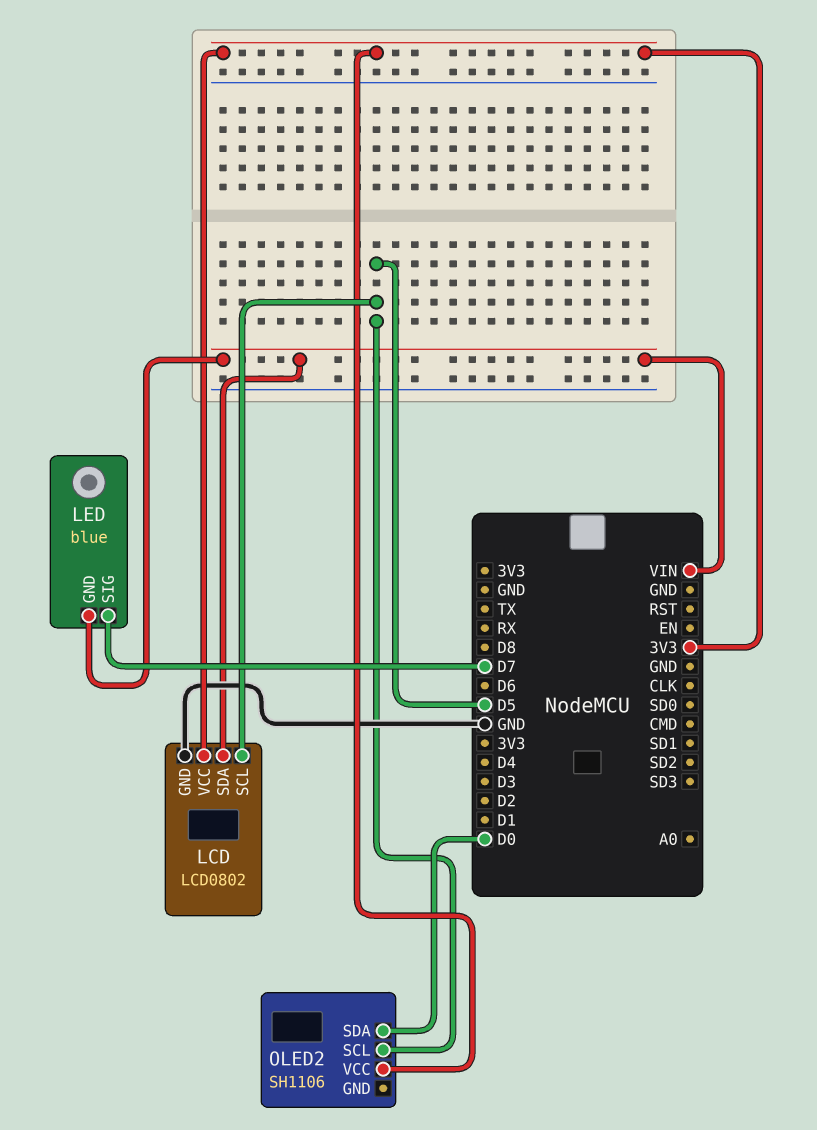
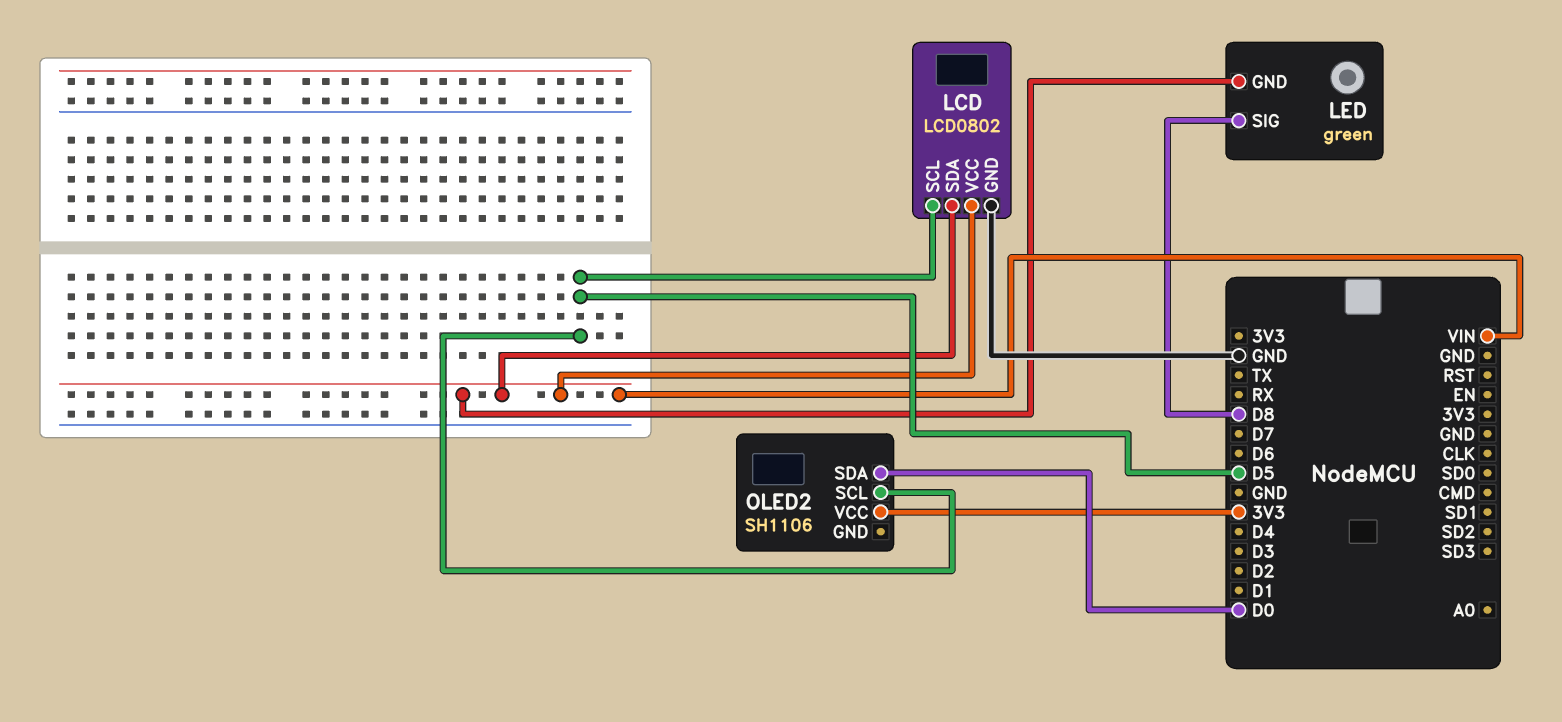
LCD pin VCC: 3V3 -> VIN
LED: blue -> green
LED pin SIG: D7 -> D8

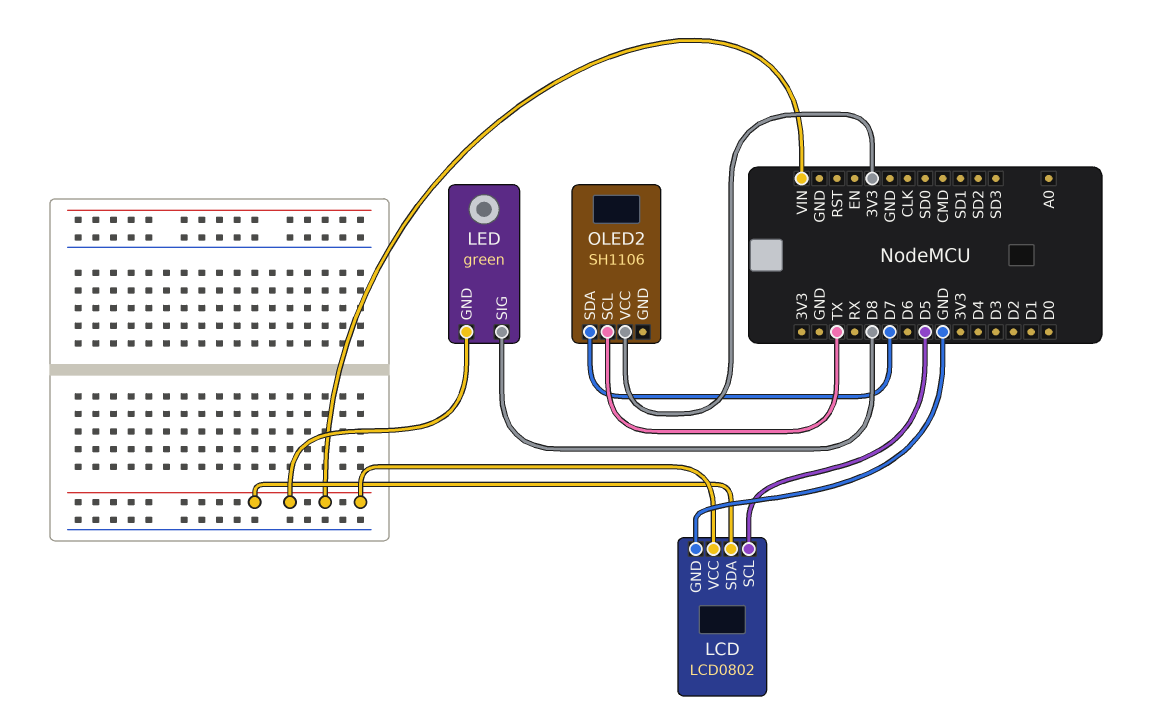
OLED2 pin SCL: D5 -> TX
OLED2 pin SDA: D0 -> D7

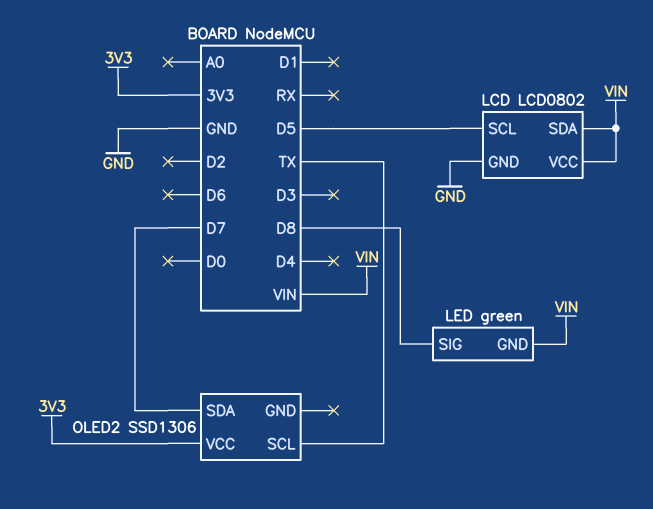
OLED2: SH1106 -> SSD1306

